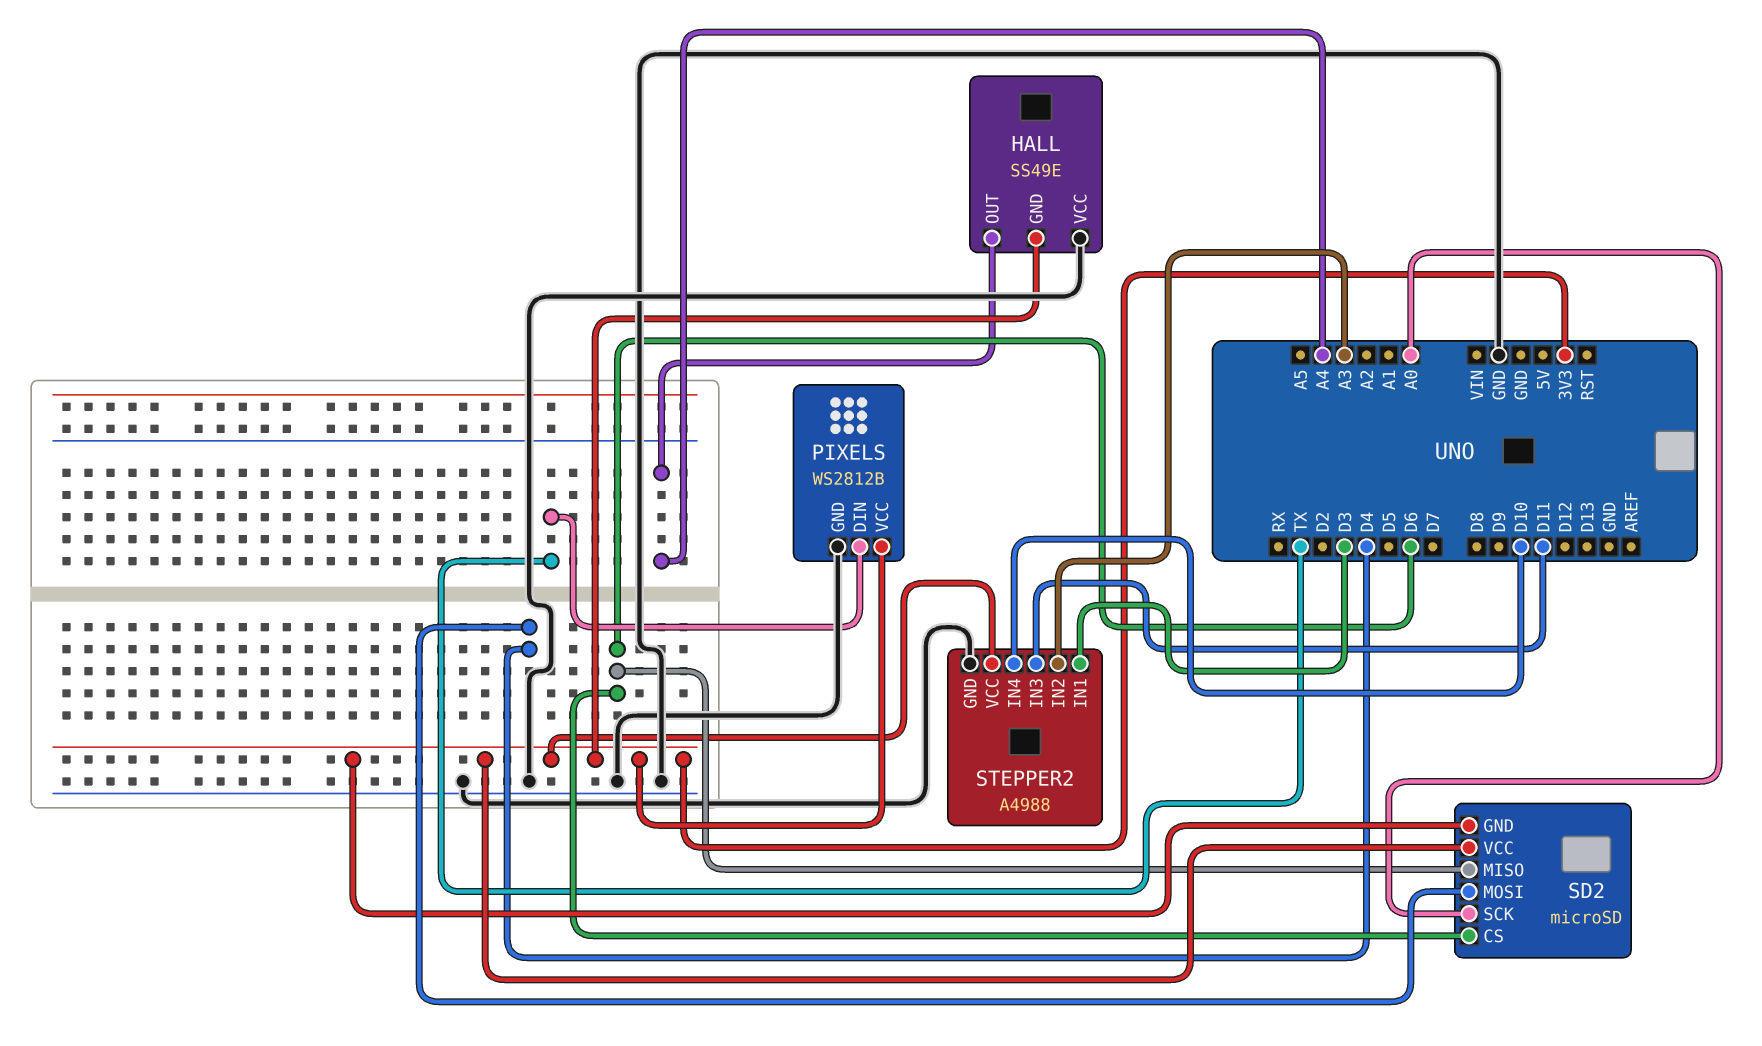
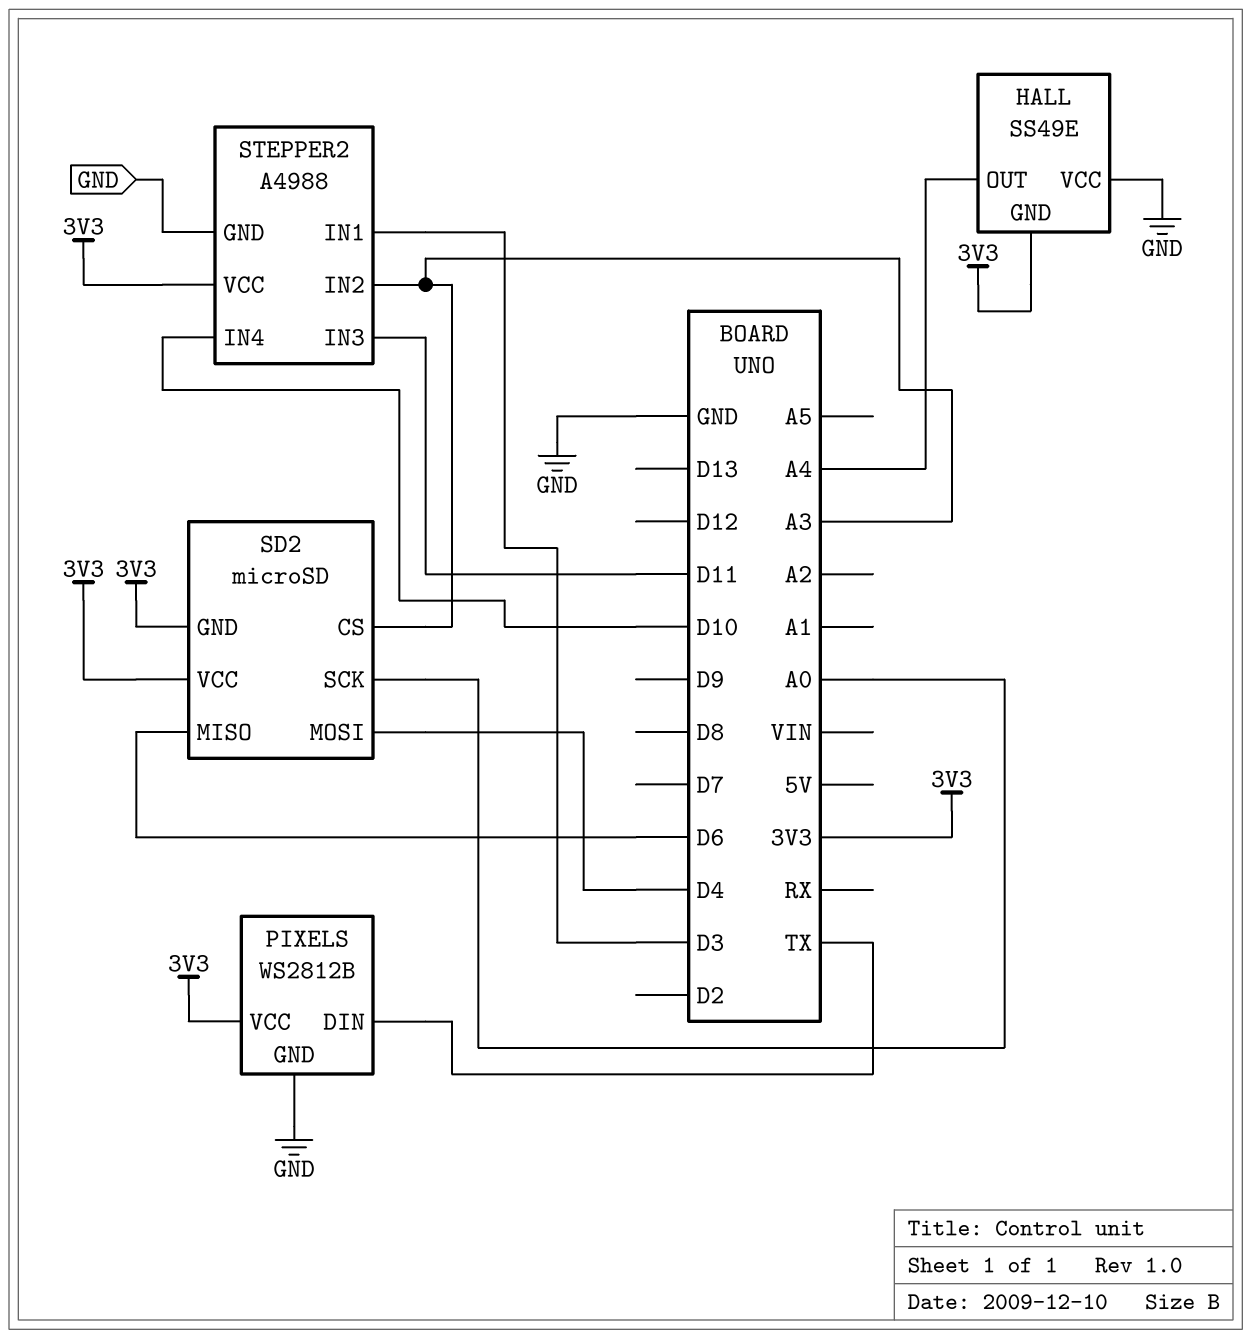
SD2 pin CS: D6 -> A3

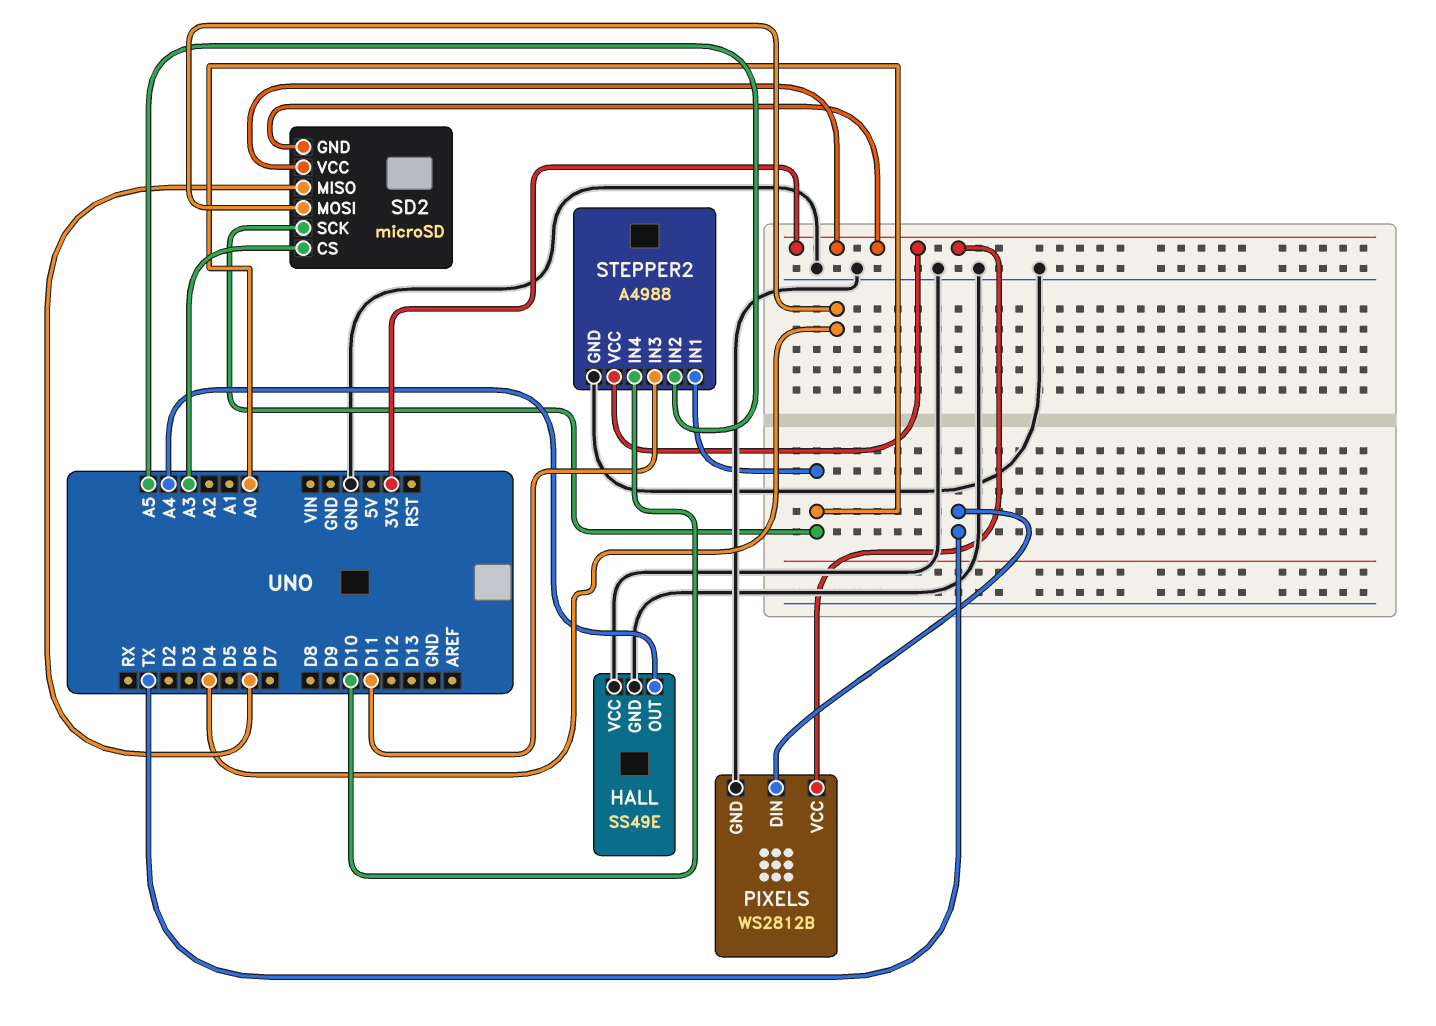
HALL pin GND: 3V3 -> GND
STEPPER2 pin IN1: D3 -> A0
STEPPER2 pin IN2: A3 -> A5

